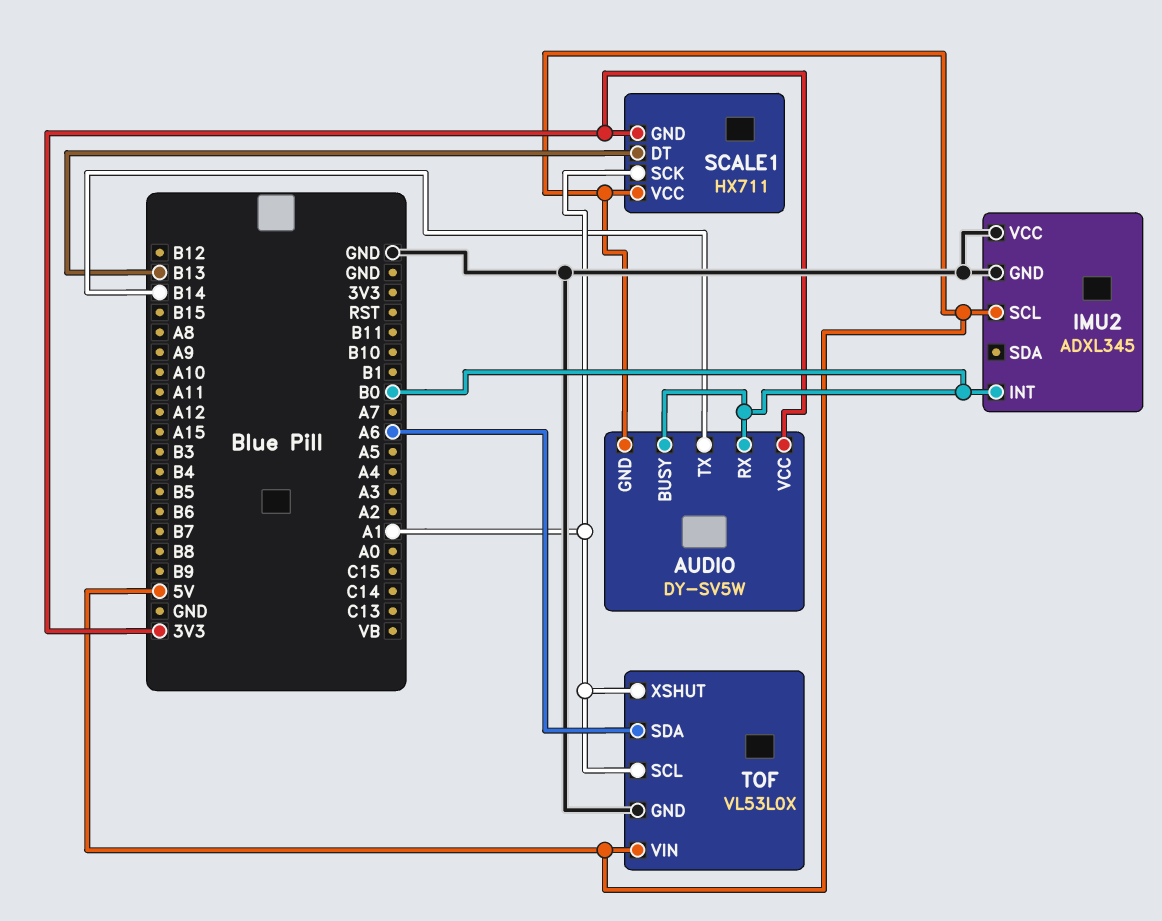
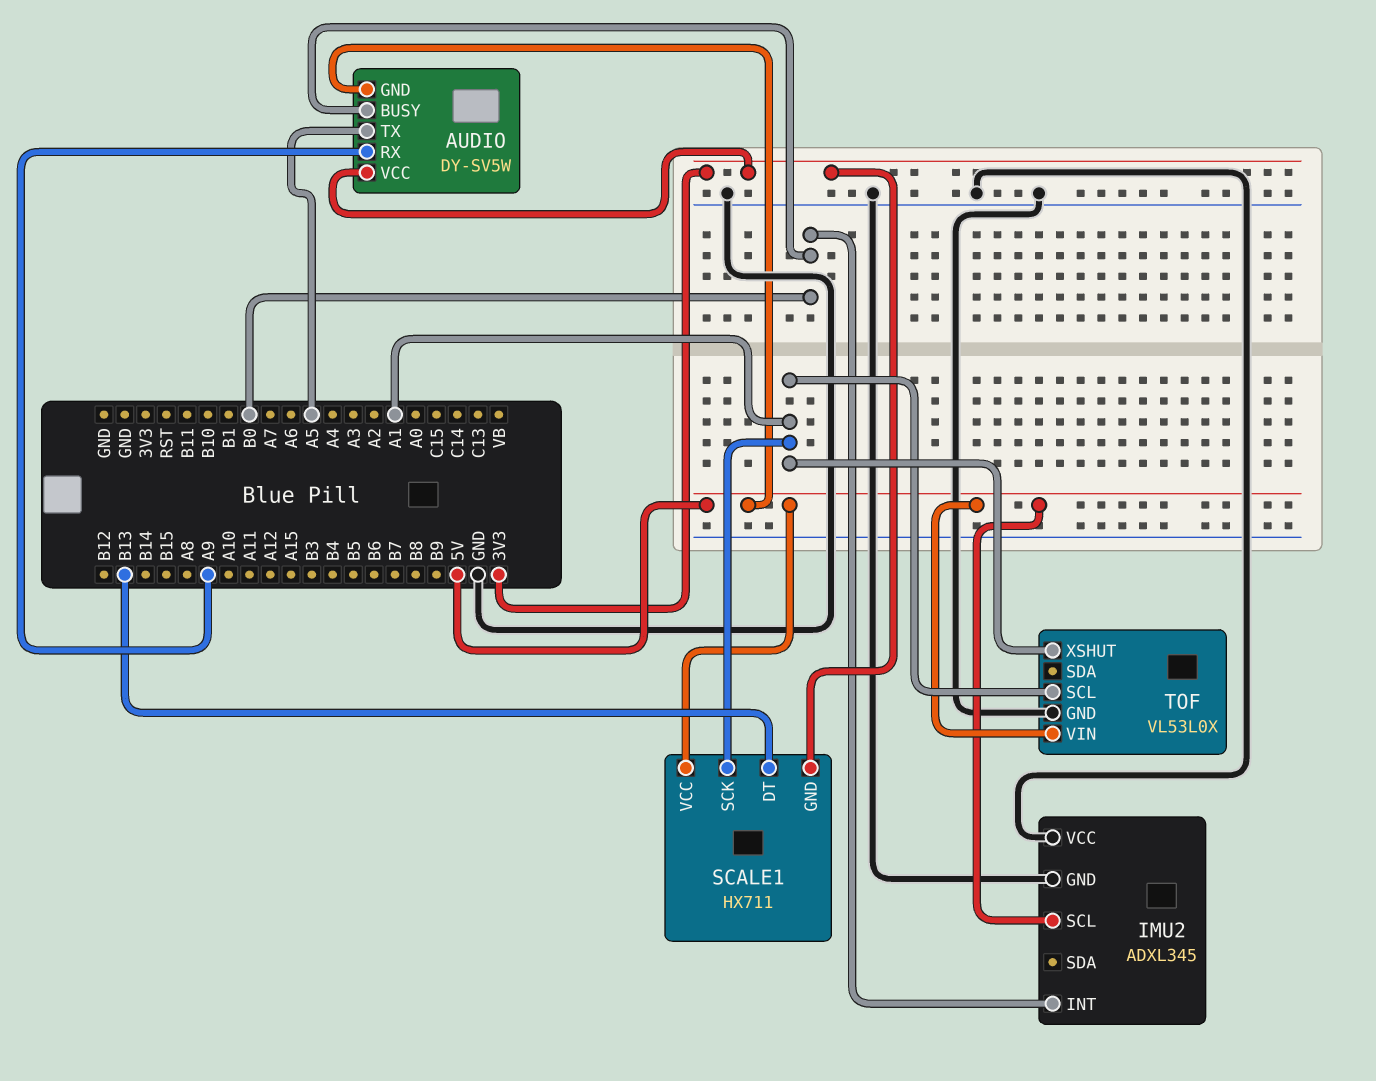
AUDIO pin RX: B0 -> A9
AUDIO pin TX: B14 -> A5
TOF pin SDA: A6 -> none

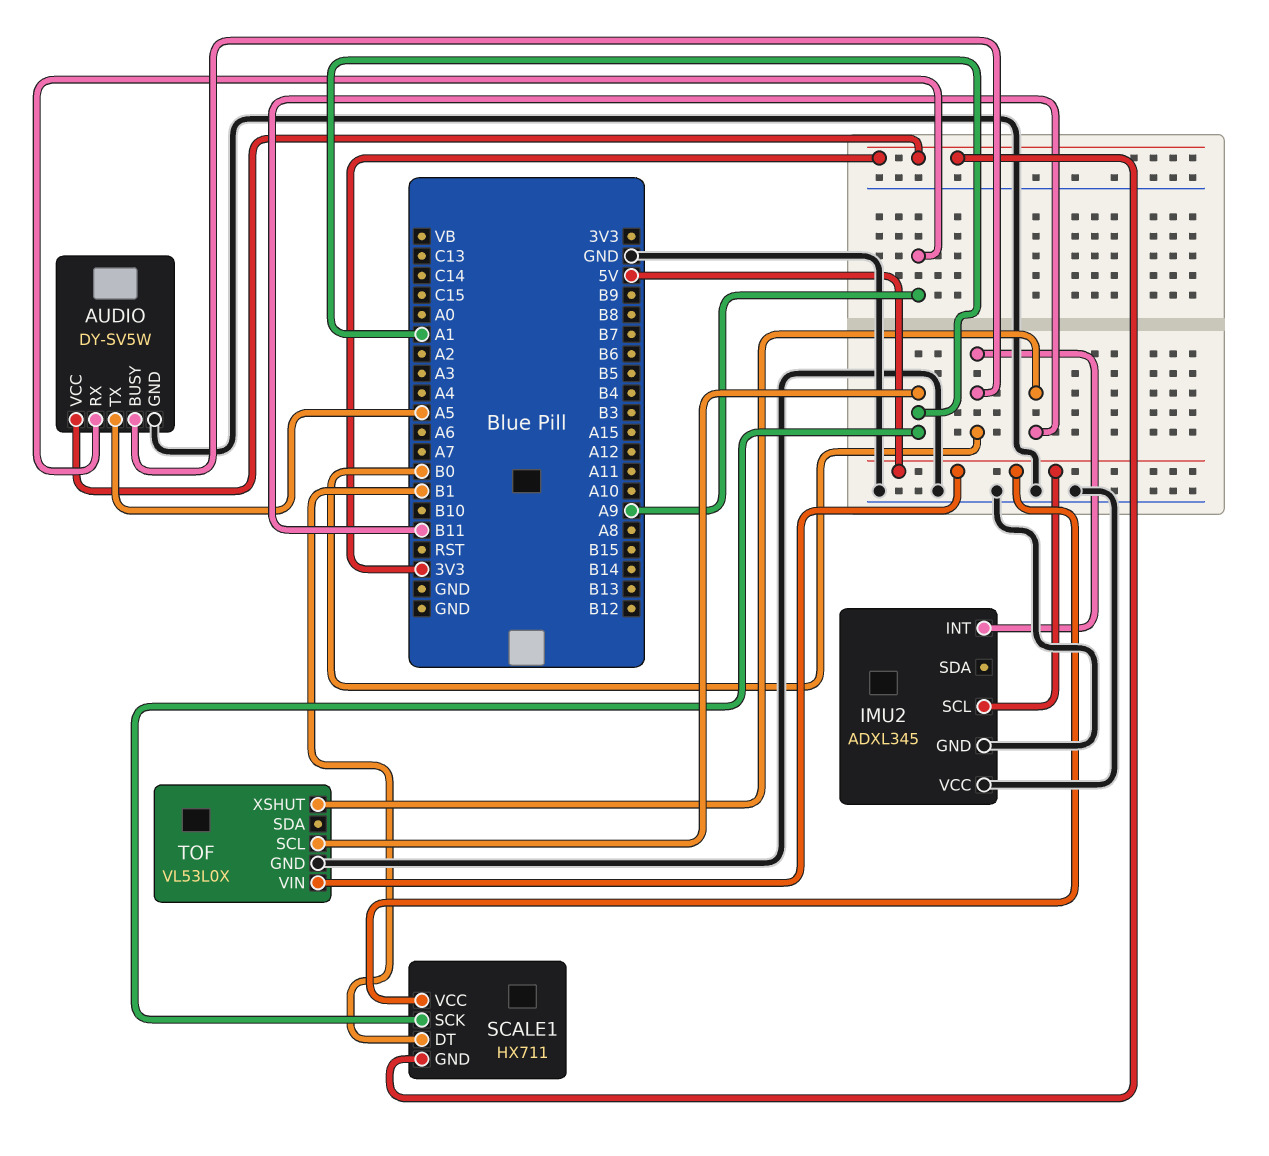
AUDIO pin GND: 5V -> GND
SCALE1 pin DT: B13 -> B1
TOF pin XSHUT: A1 -> B11

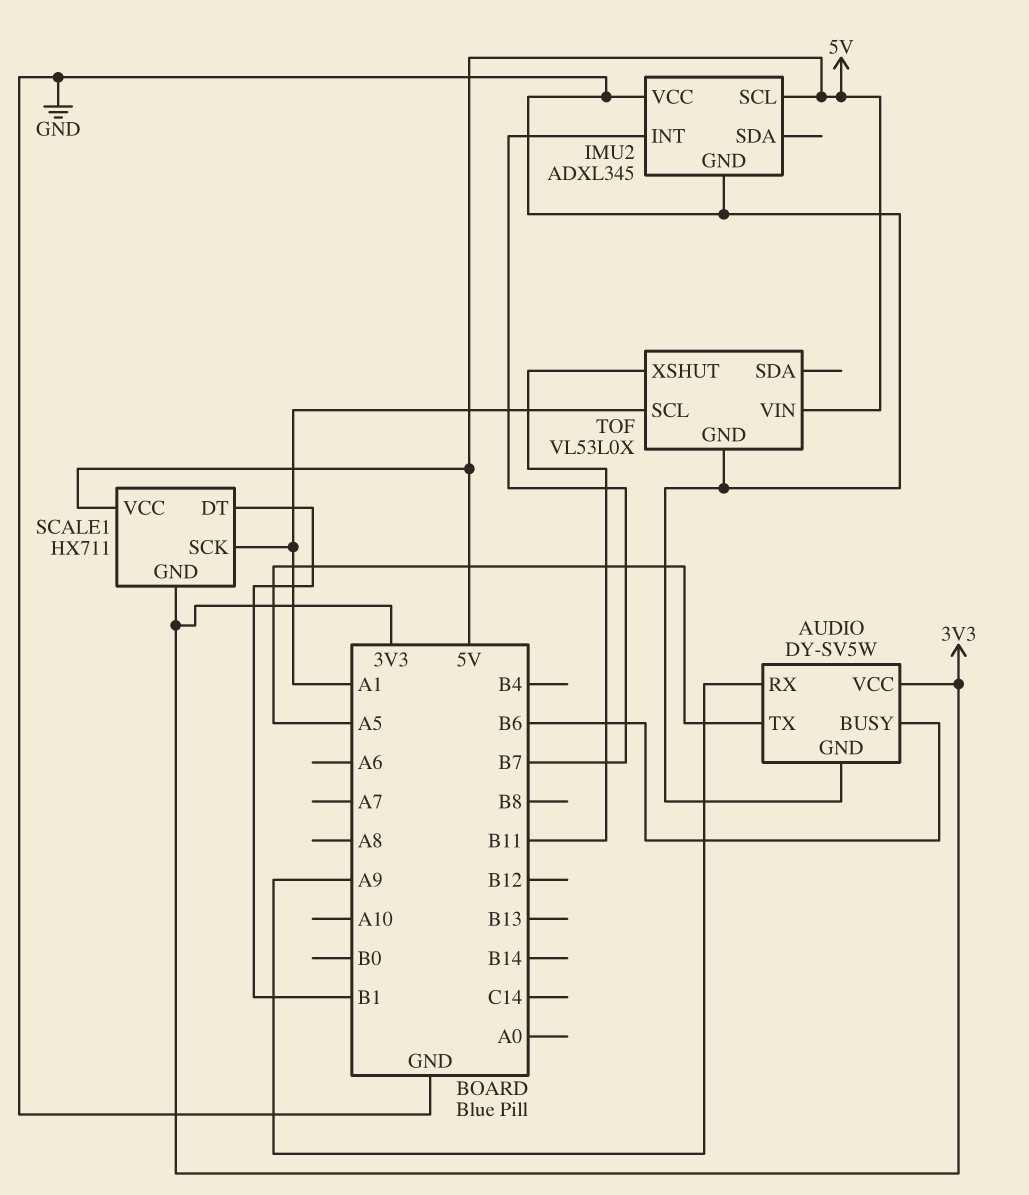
AUDIO pin BUSY: B0 -> B6
IMU2 pin INT: B0 -> B7

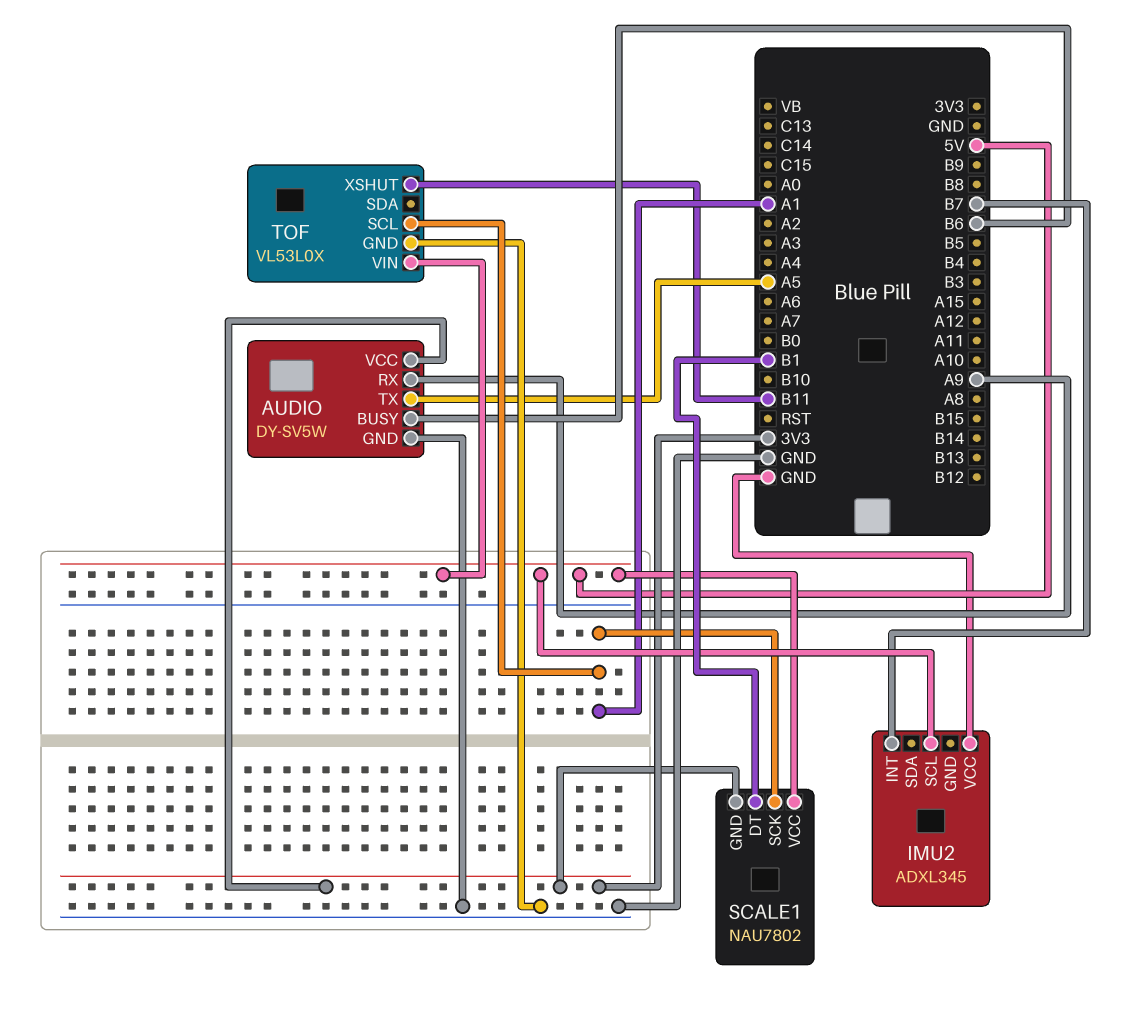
IMU2 pin GND: GND -> none
SCALE1: HX711 -> NAU7802

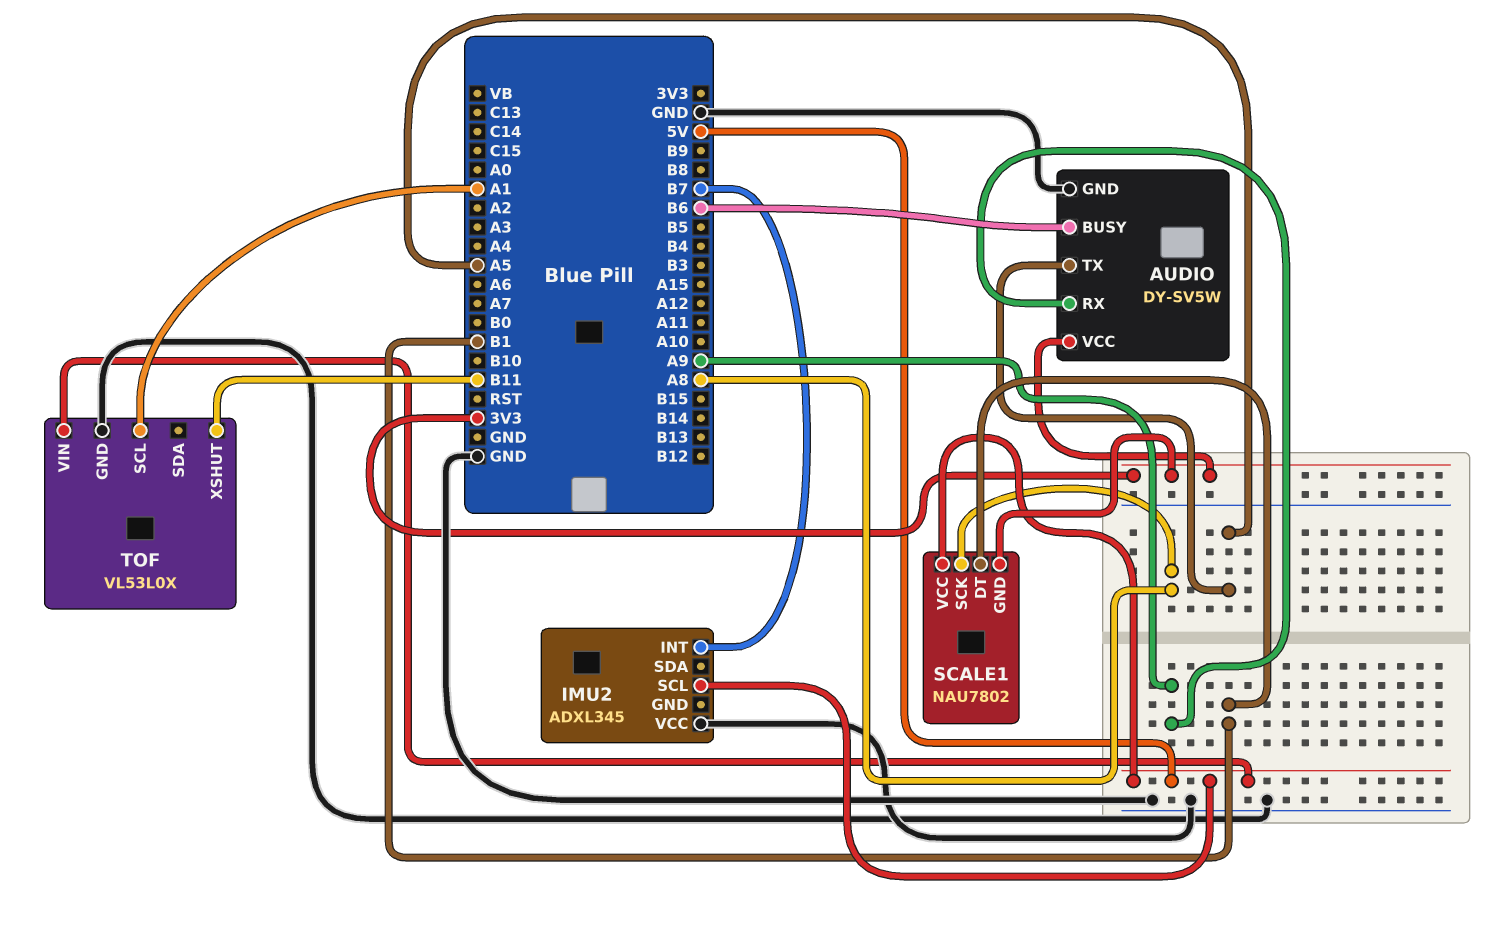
SCALE1 pin SCK: A1 -> A8

